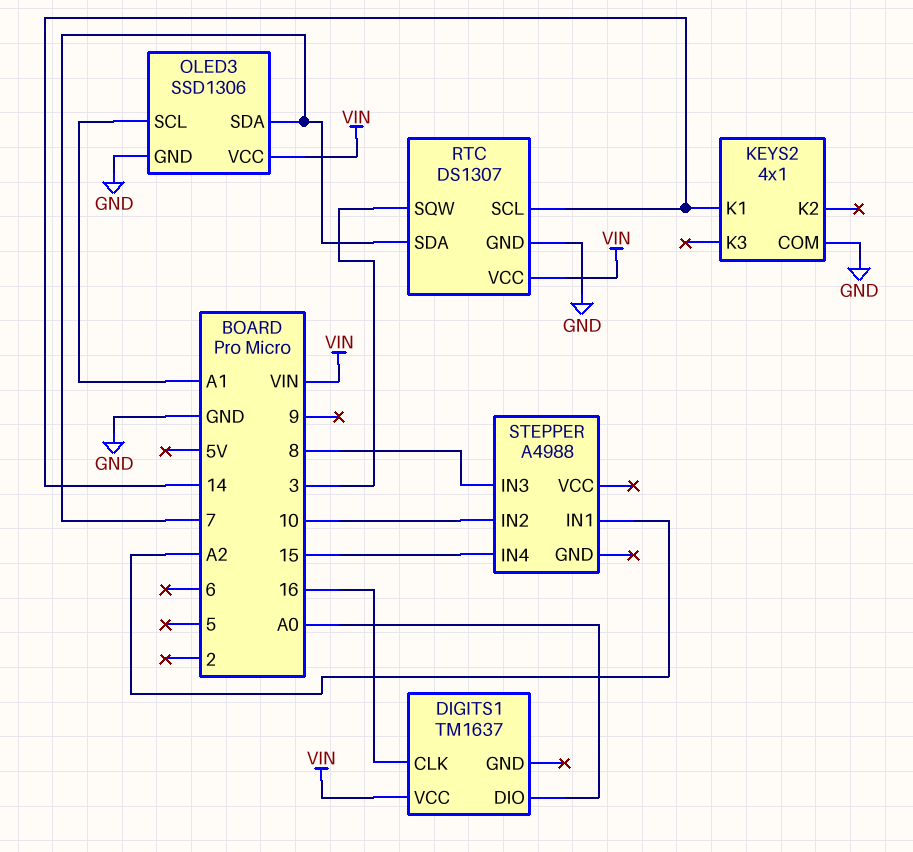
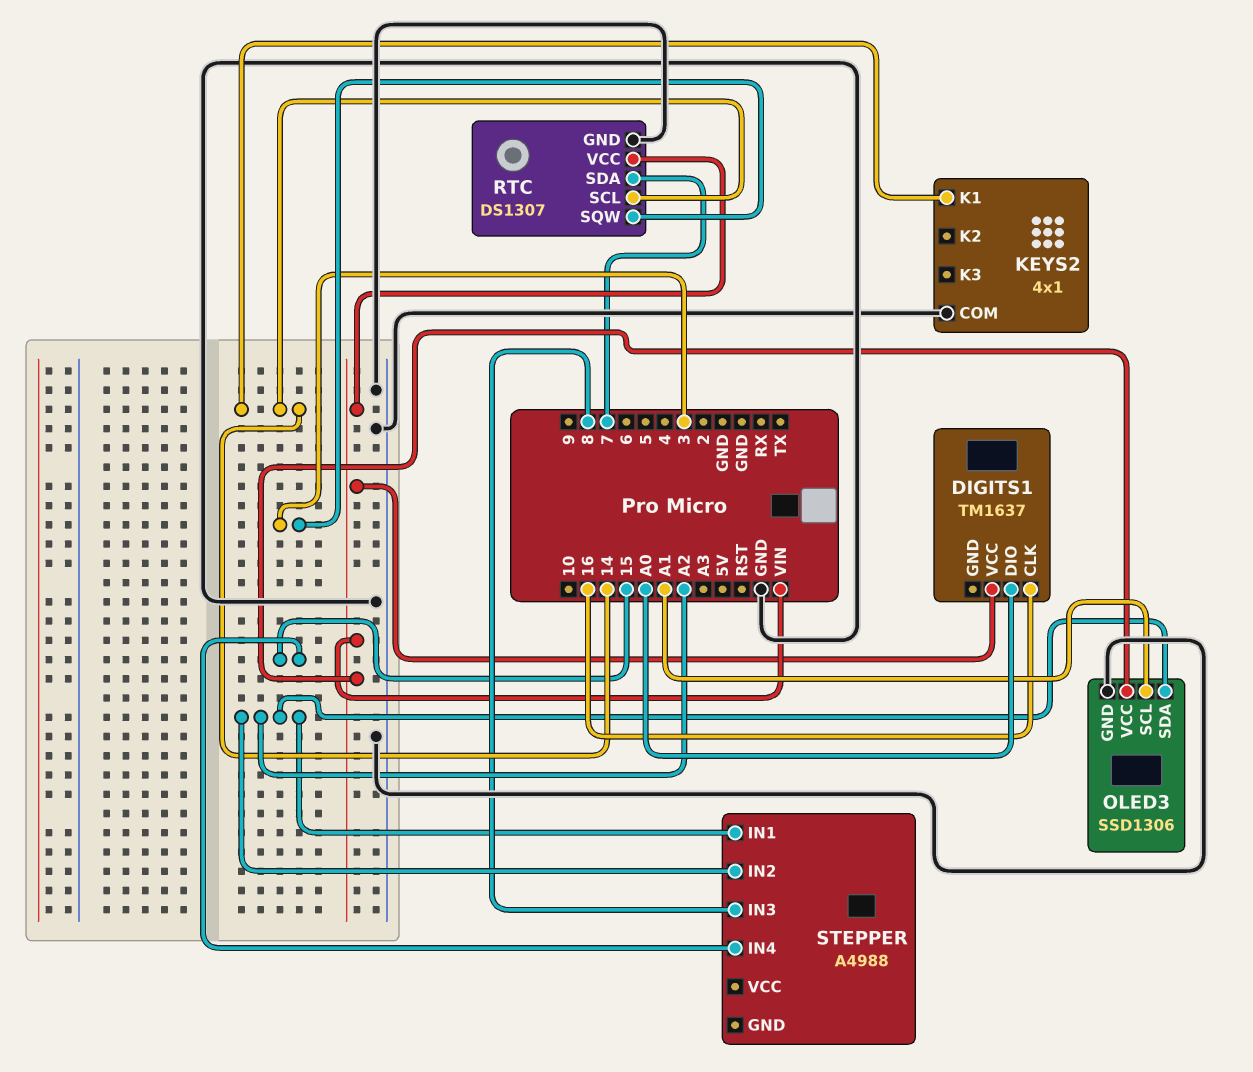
OLED3 pin SDA: 7 -> A2
STEPPER pin IN2: 10 -> A2

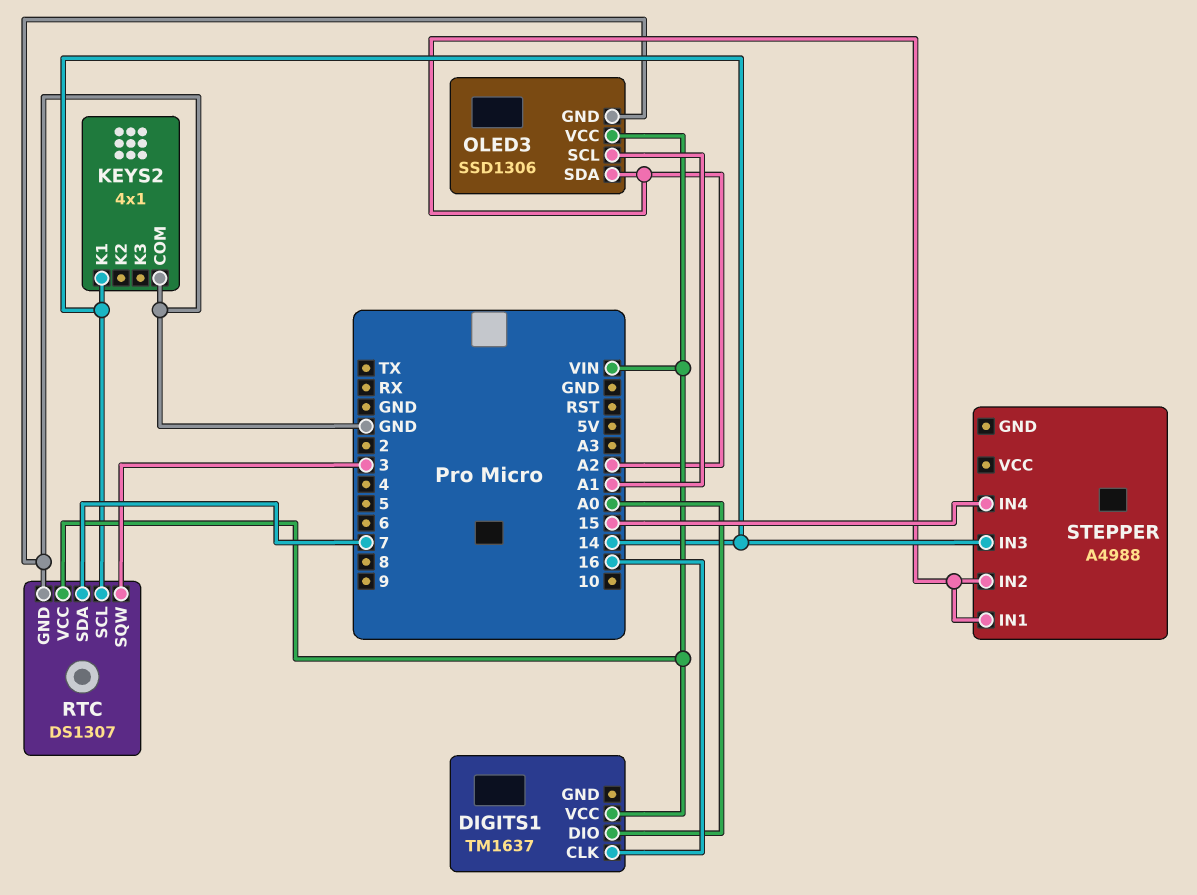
STEPPER pin IN3: 8 -> 14

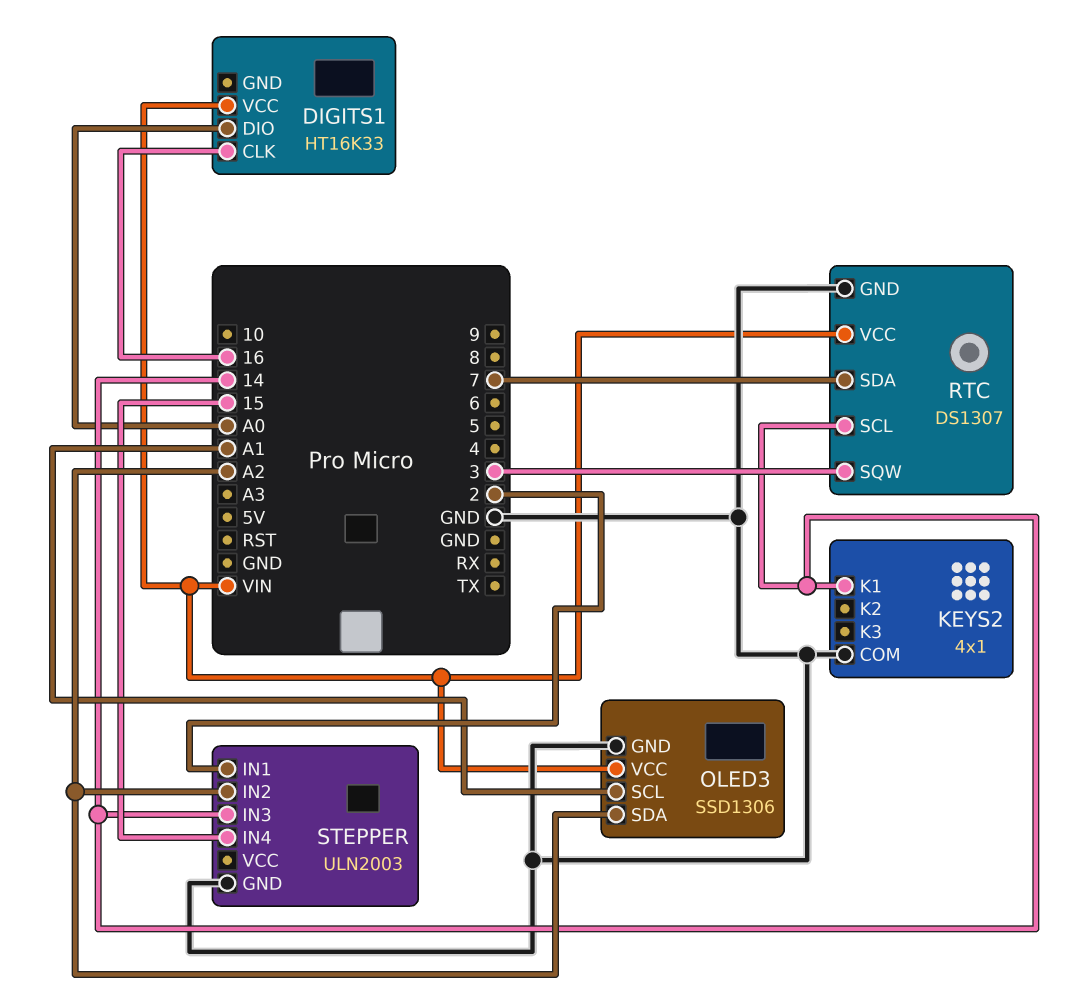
DIGITS1: TM1637 -> HT16K33
STEPPER: A4988 -> ULN2003
STEPPER pin GND: none -> GND
STEPPER pin IN1: A2 -> 2

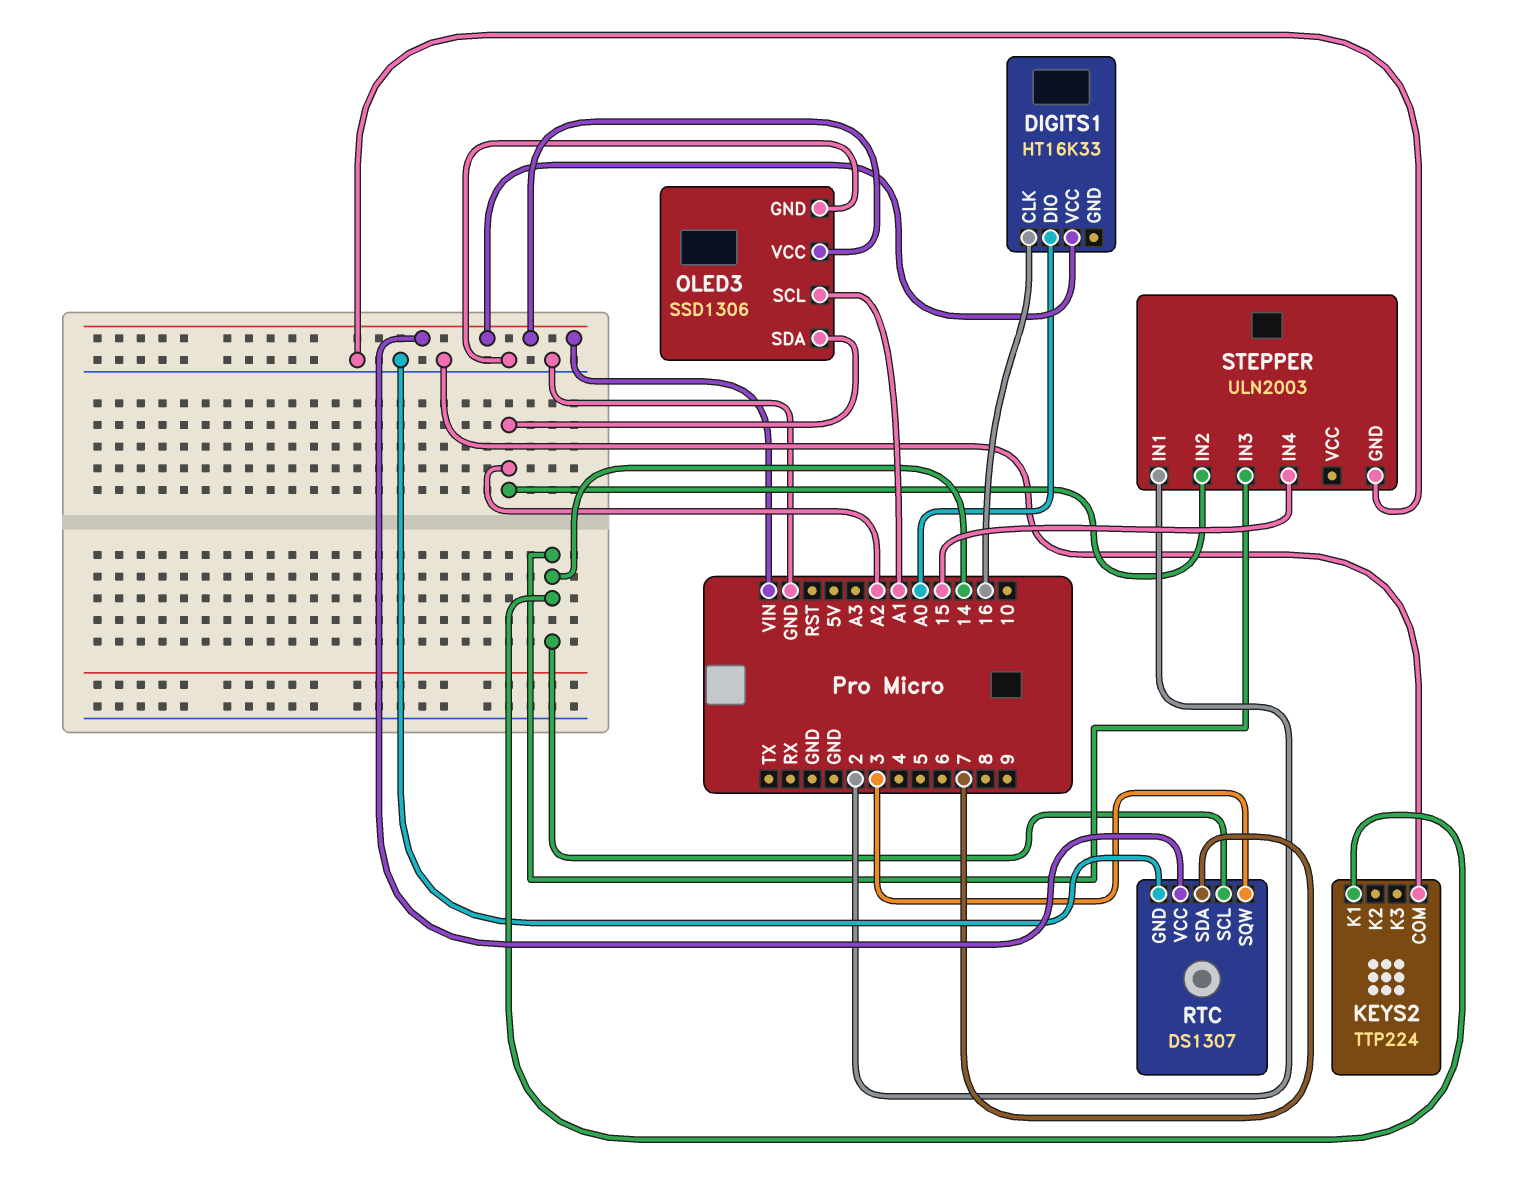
KEYS2: 4x1 -> TTP224

